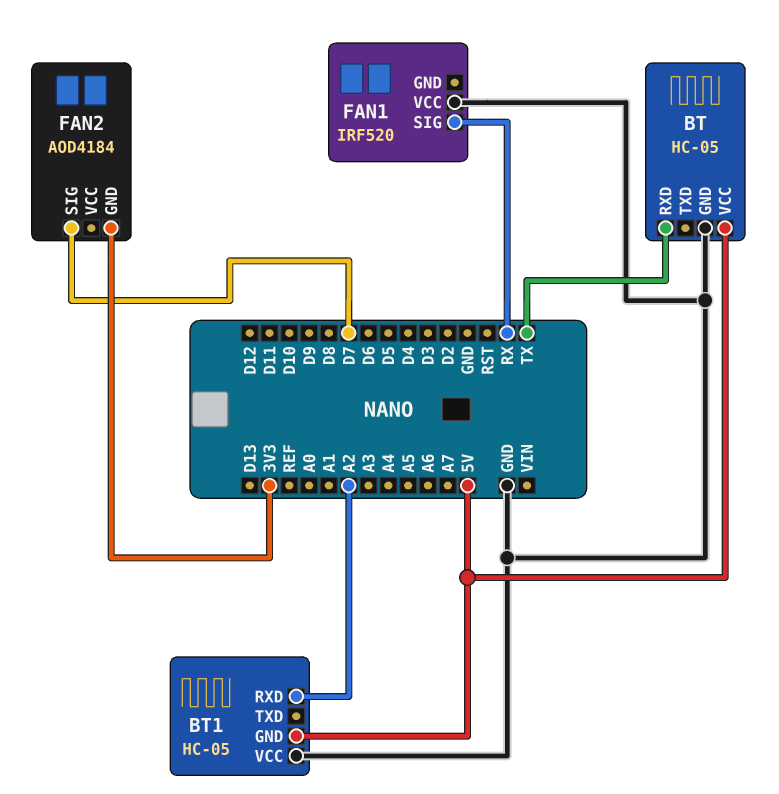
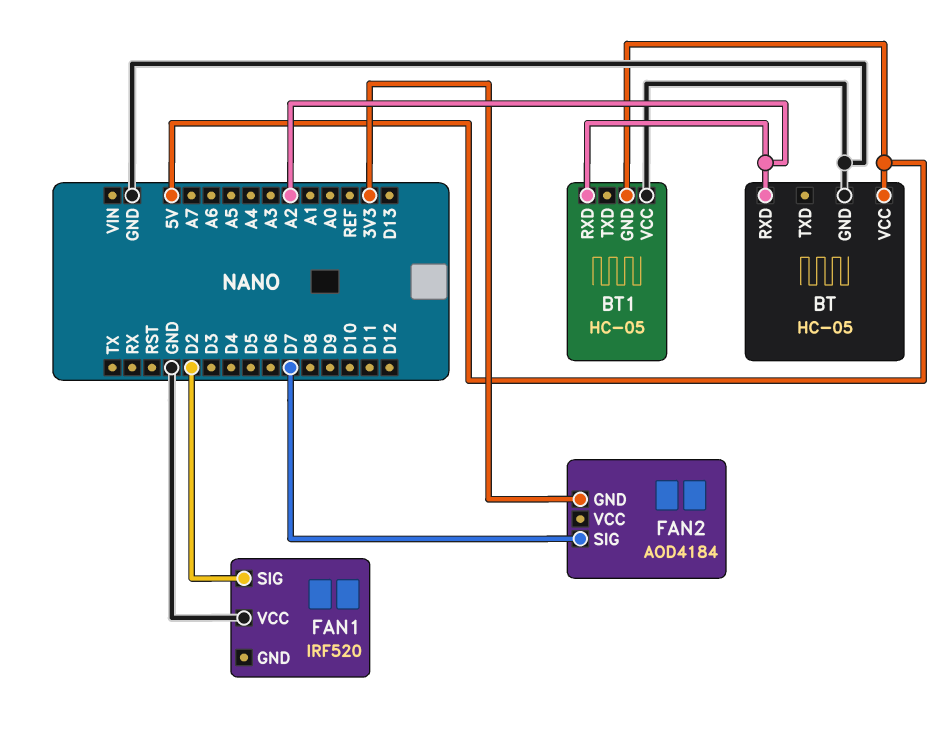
BT pin RXD: TX -> A2
FAN1 pin SIG: RX -> D2

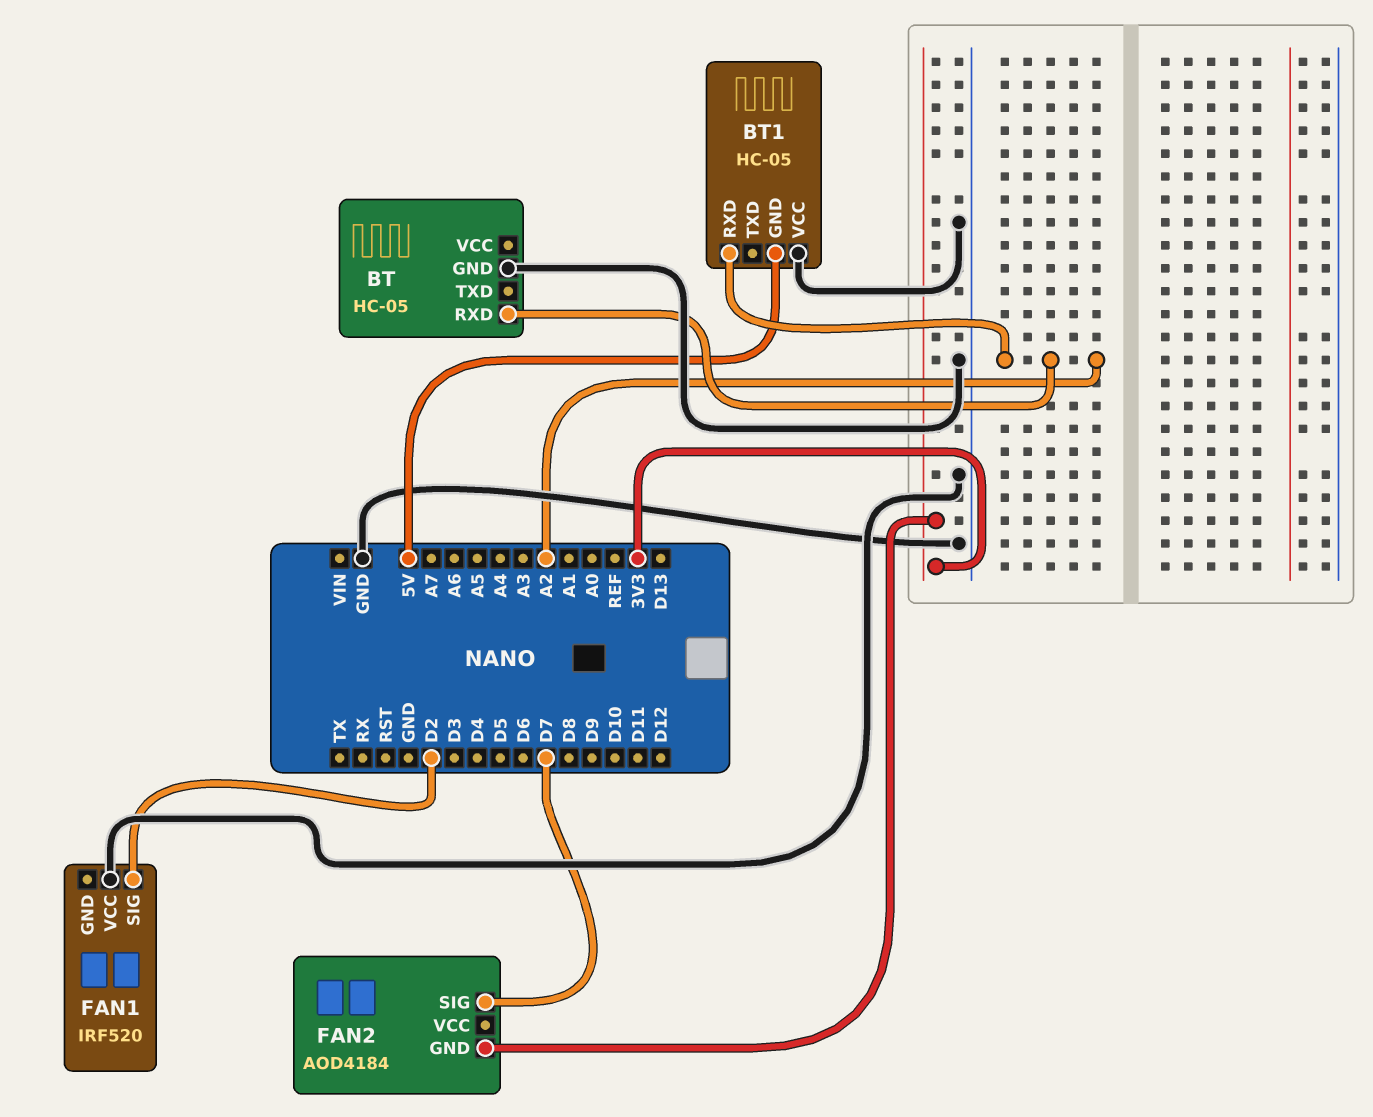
BT pin VCC: 5V -> none

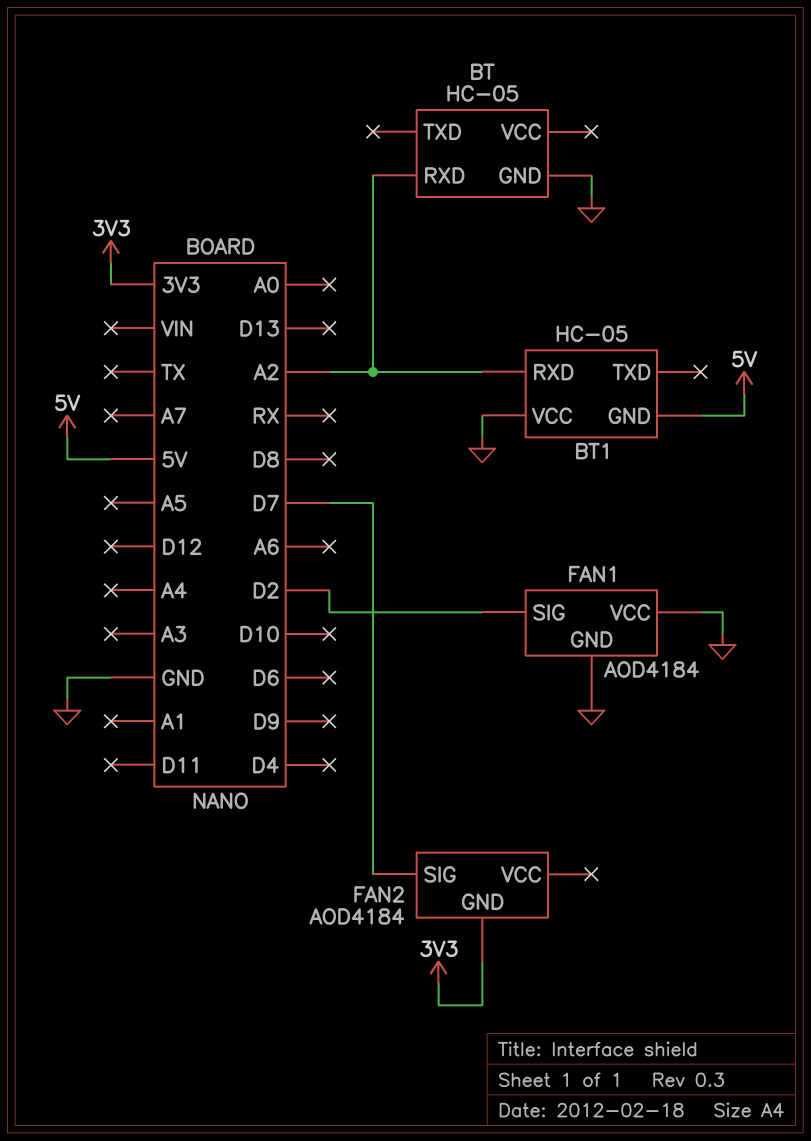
FAN1: IRF520 -> AOD4184
FAN1 pin GND: none -> GND

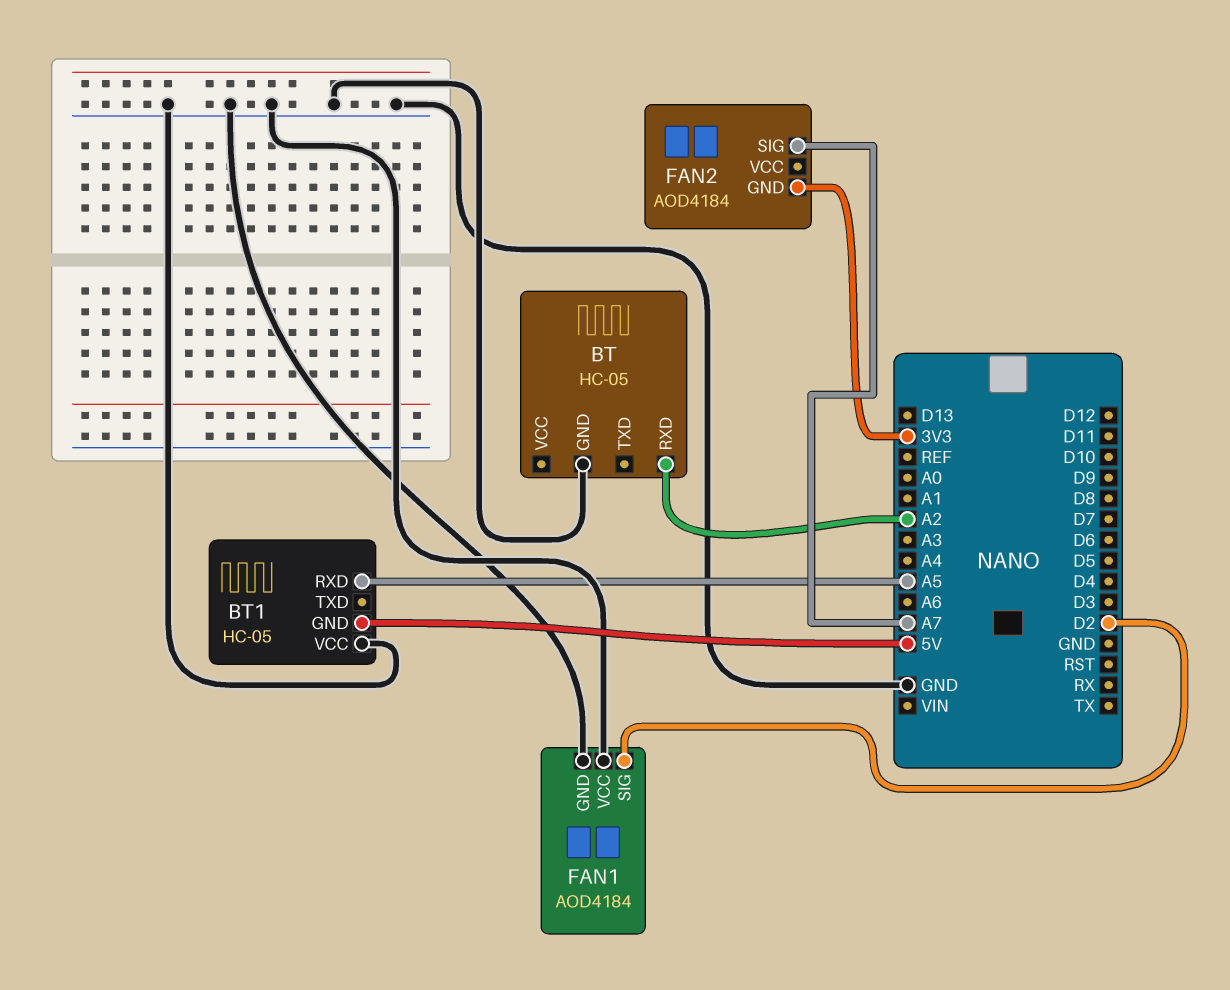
BT1 pin RXD: A2 -> A5
FAN2 pin SIG: D7 -> A7

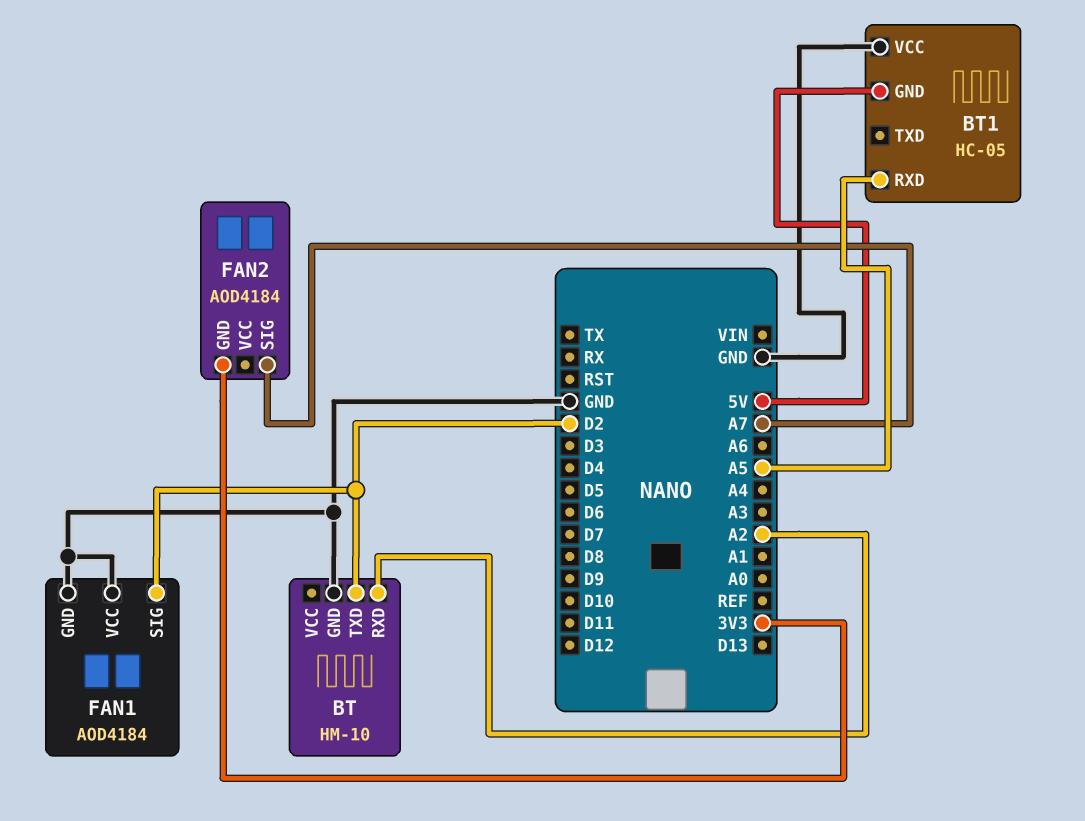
BT: HC-05 -> HM-10
BT pin TXD: none -> D2

